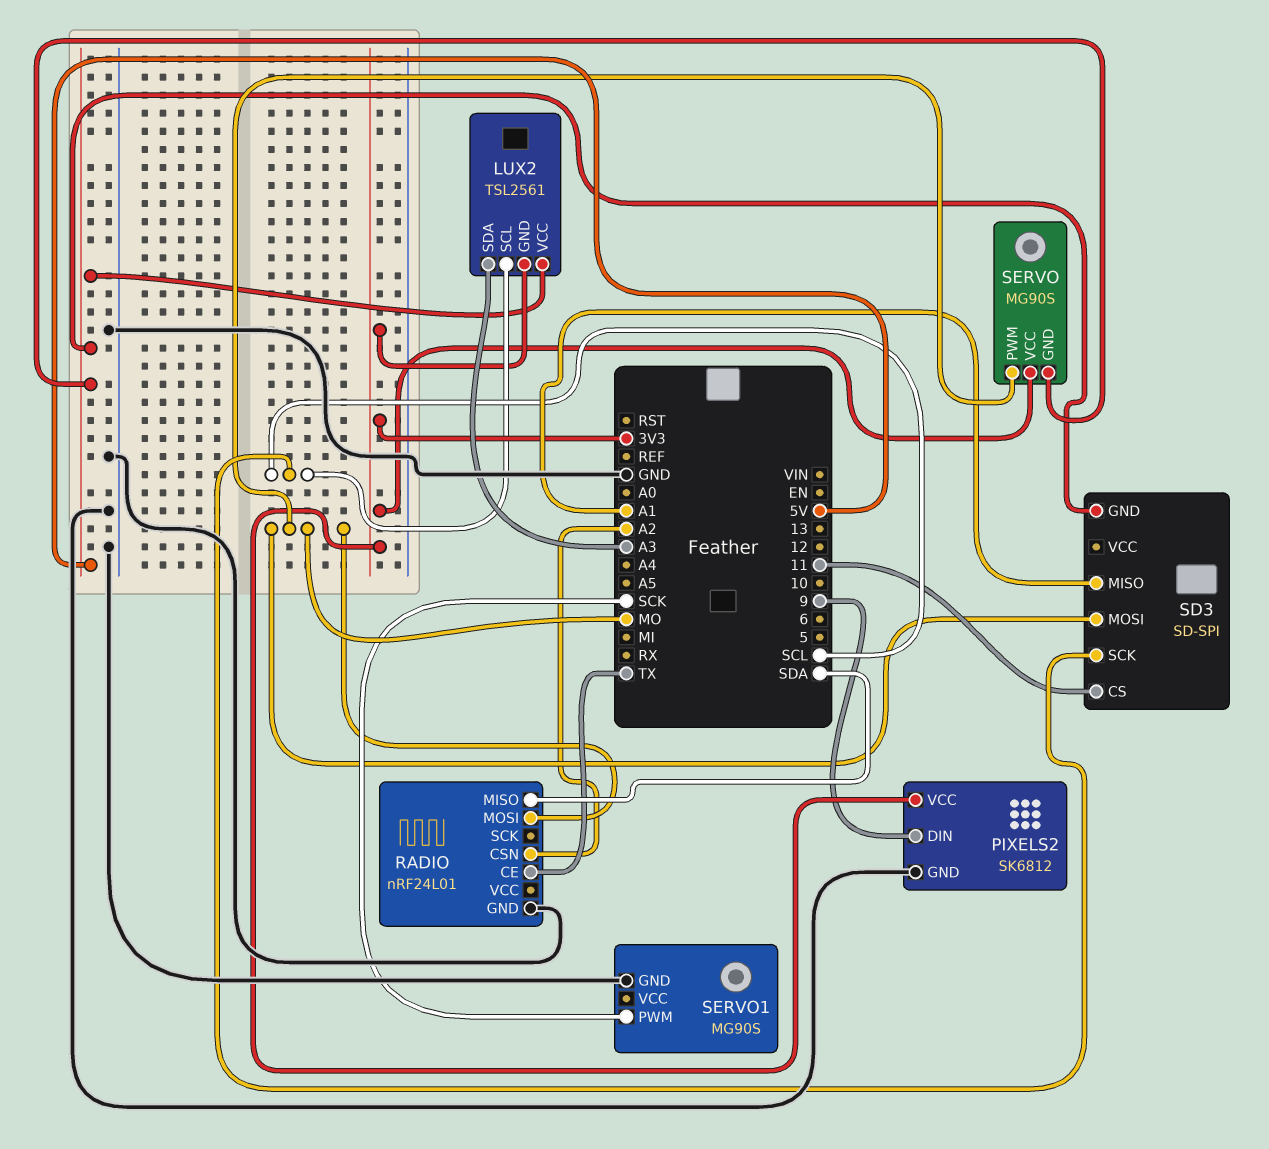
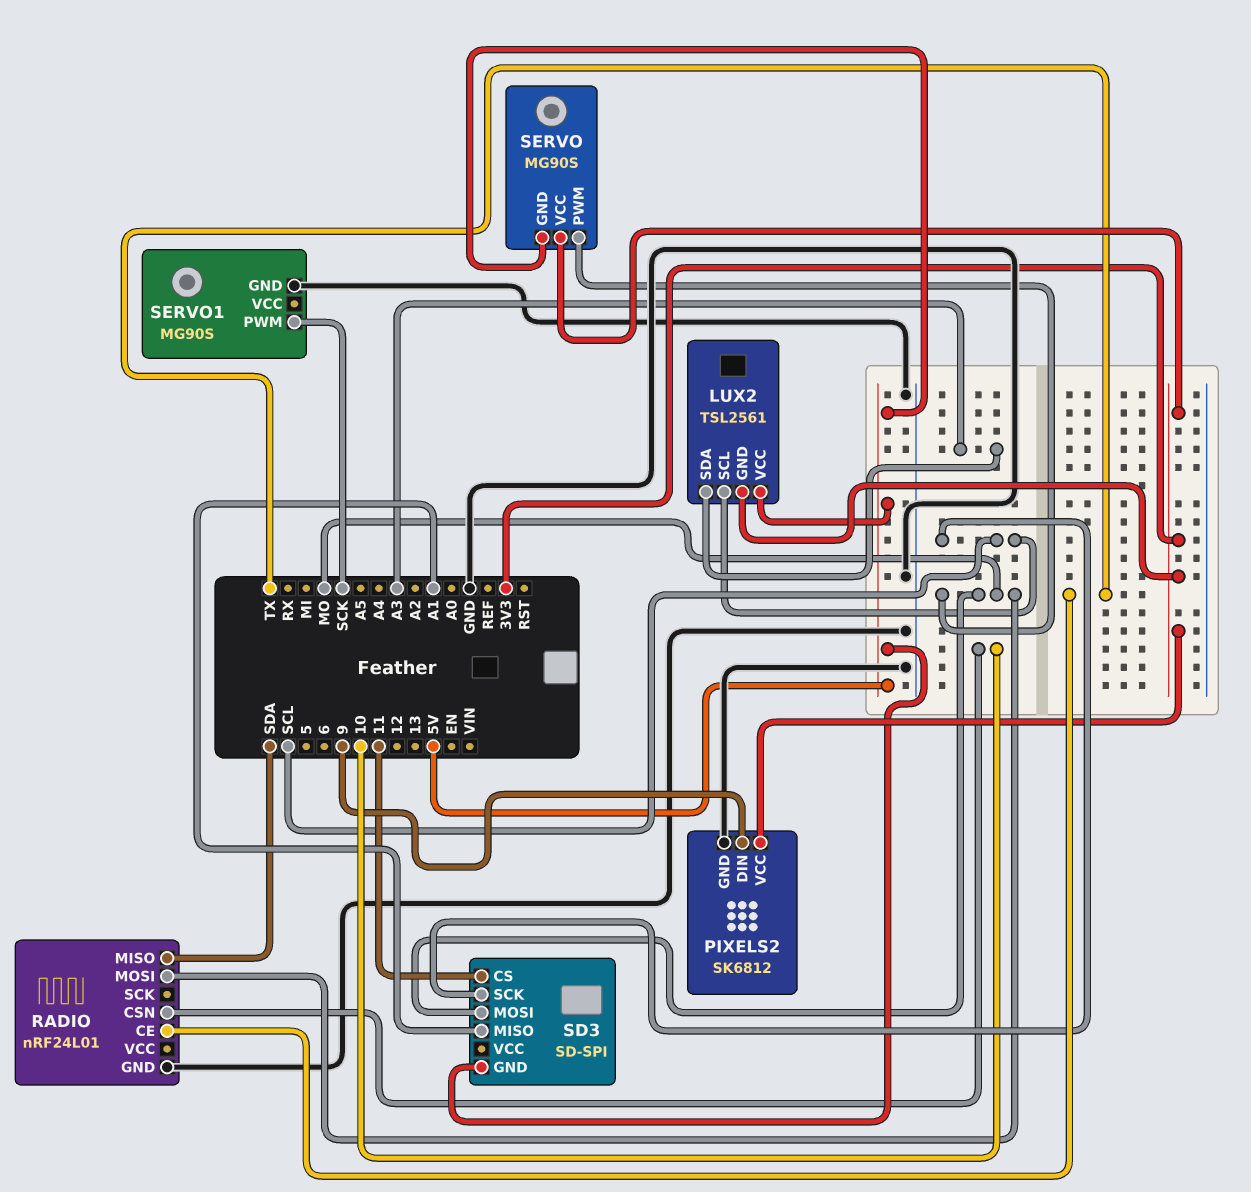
RADIO pin CSN: A2 -> 10

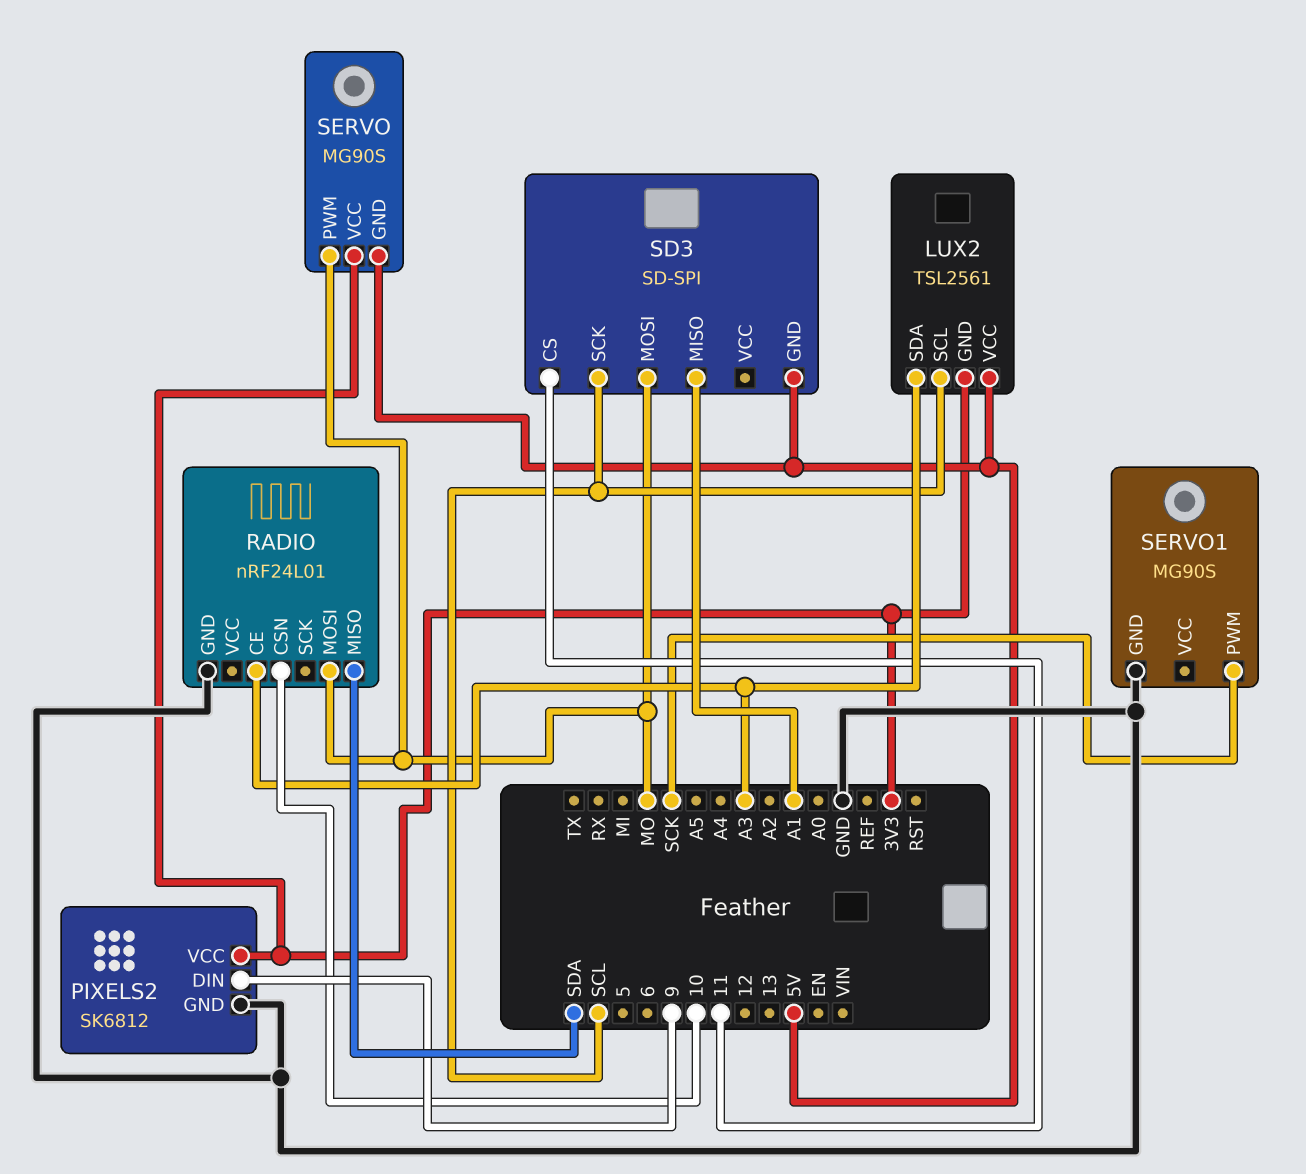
RADIO pin CE: TX -> A3

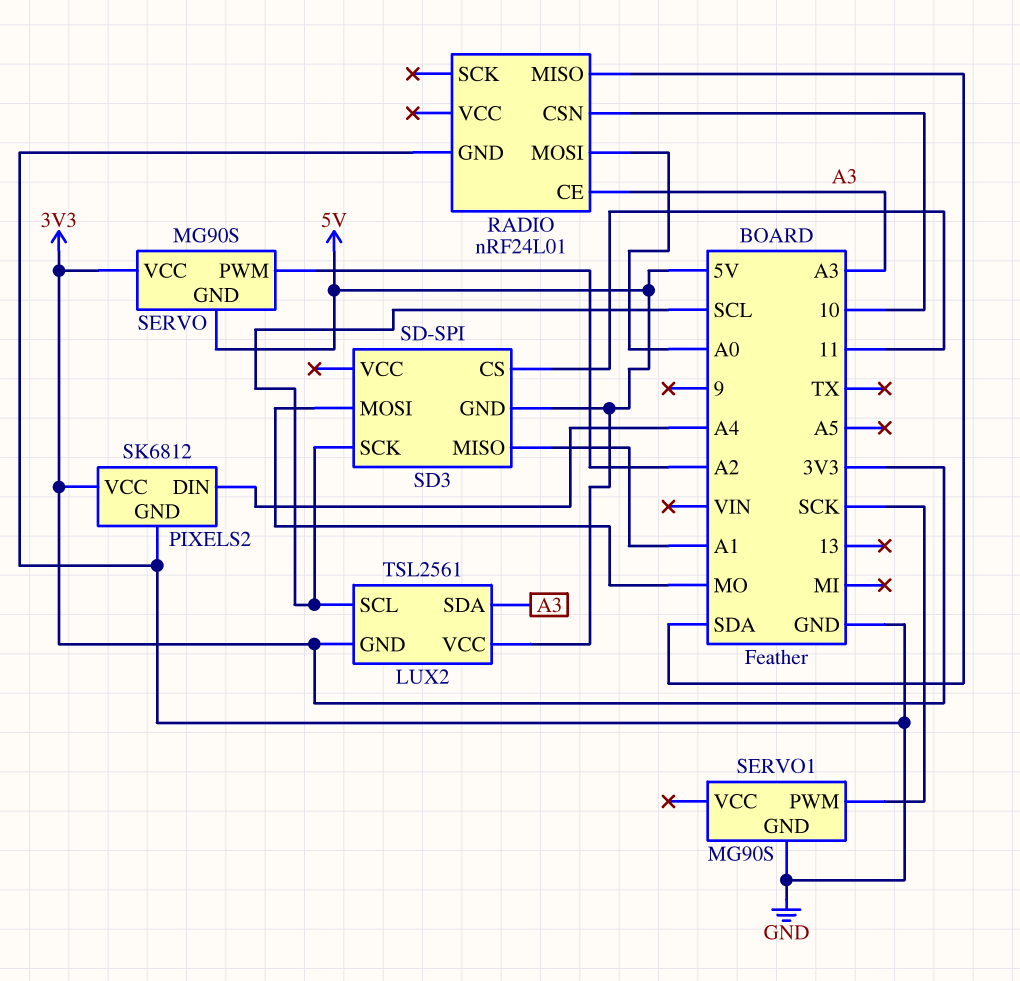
PIXELS2 pin DIN: 9 -> A4
RADIO pin MOSI: MO -> A0
SERVO pin PWM: MO -> A2

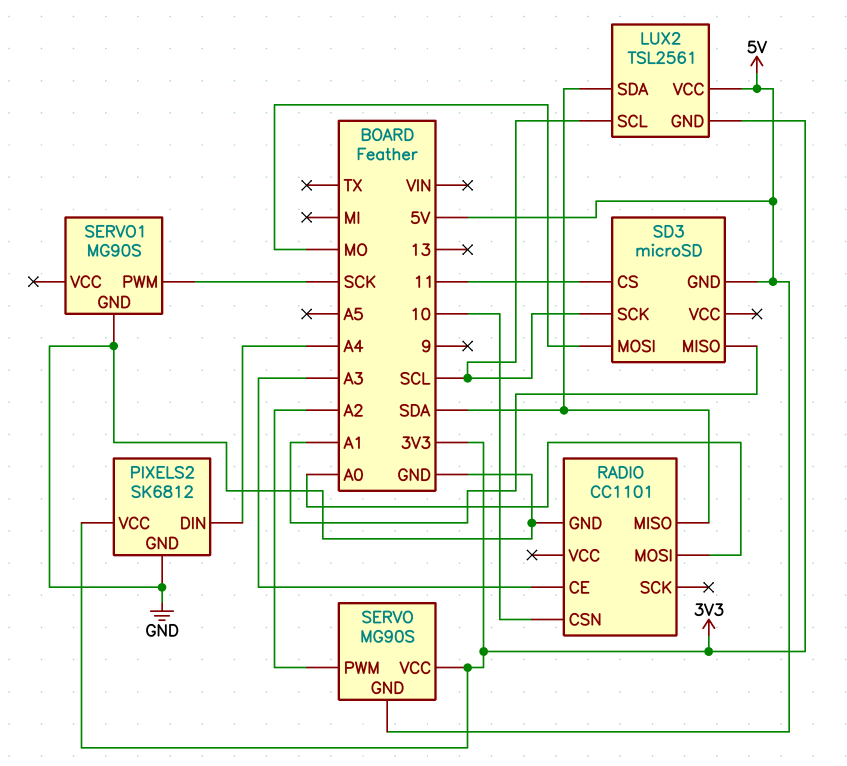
LUX2 pin SDA: A3 -> SDA
RADIO: nRF24L01 -> CC1101
SD3: SD-SPI -> microSD

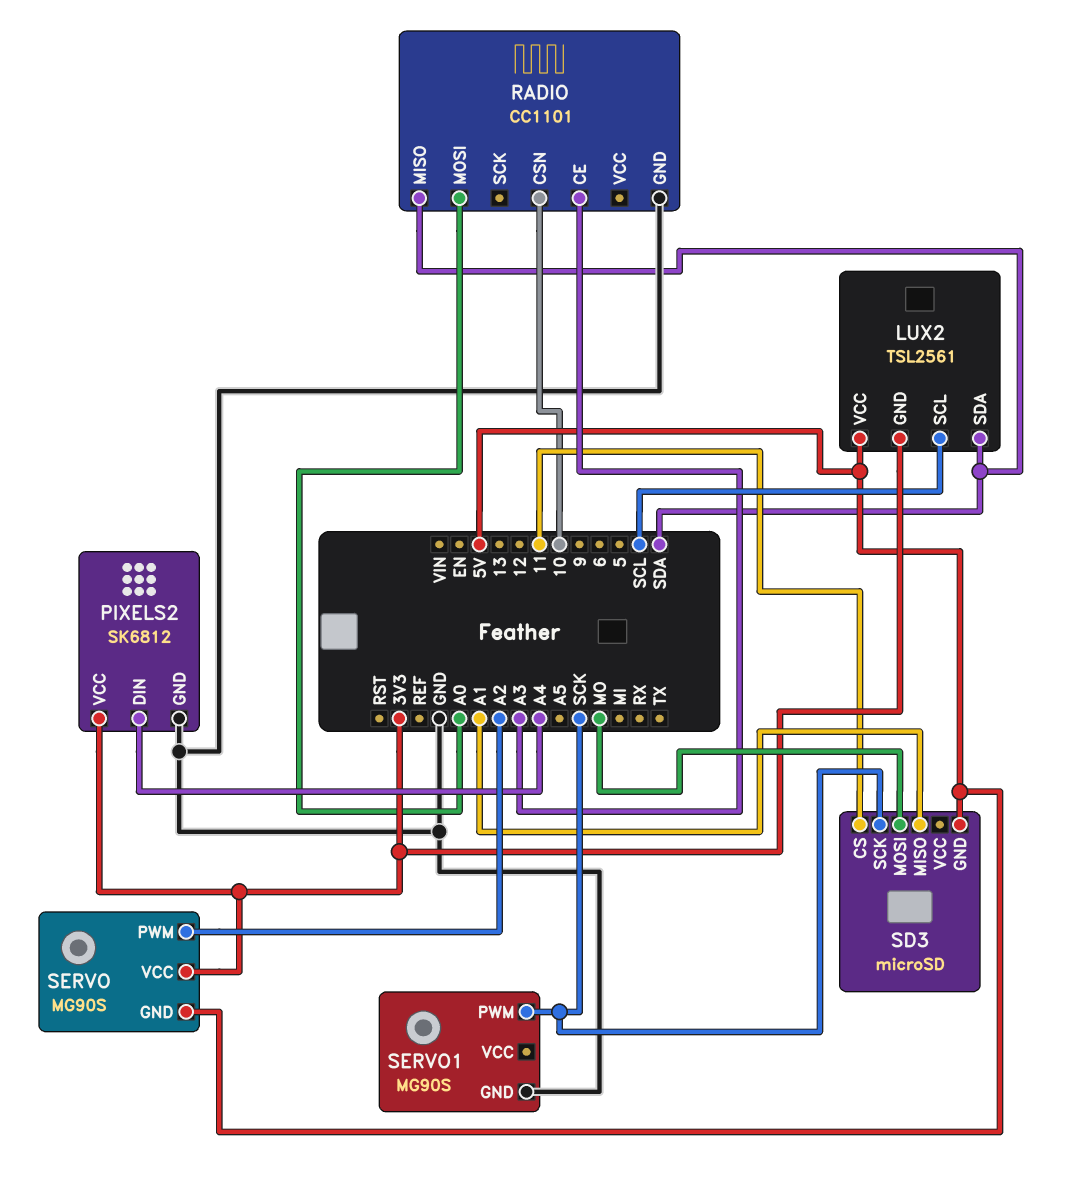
SD3 pin SCK: SCL -> SCK

